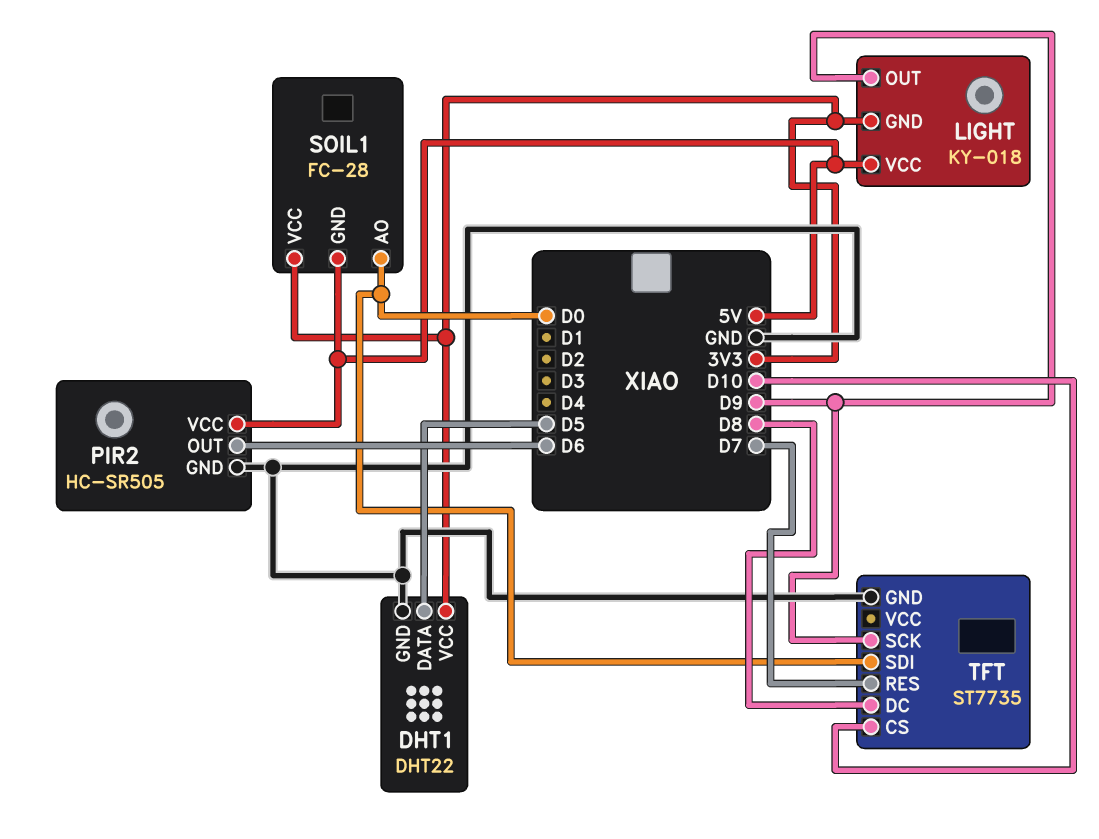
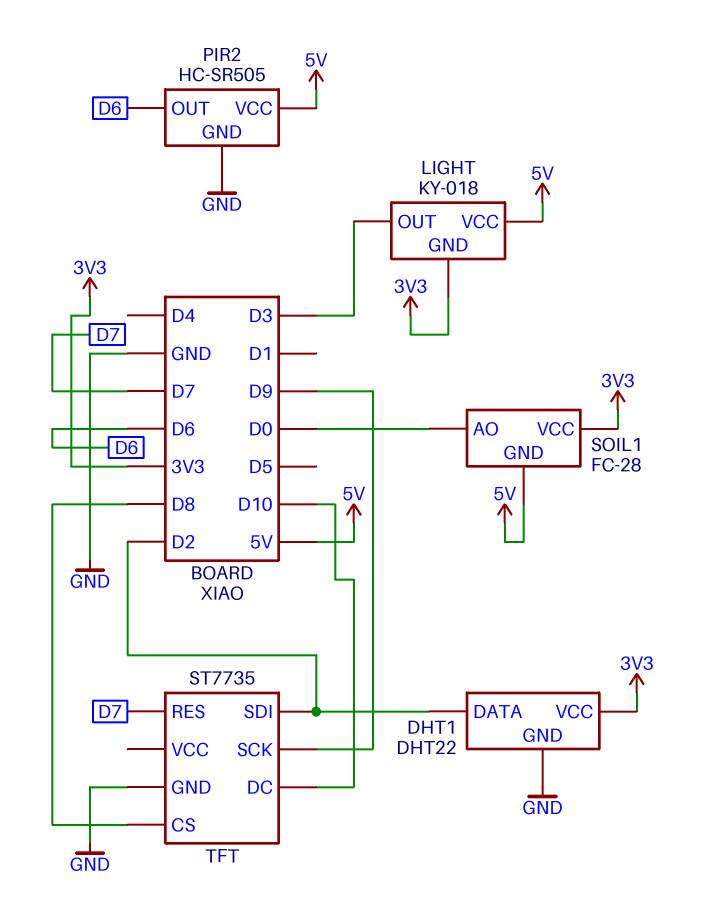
DHT1 pin DATA: D5 -> D2
LIGHT pin OUT: D9 -> D3
TFT pin CS: D10 -> D8
TFT pin DC: D8 -> D10
TFT pin SDI: D0 -> D2

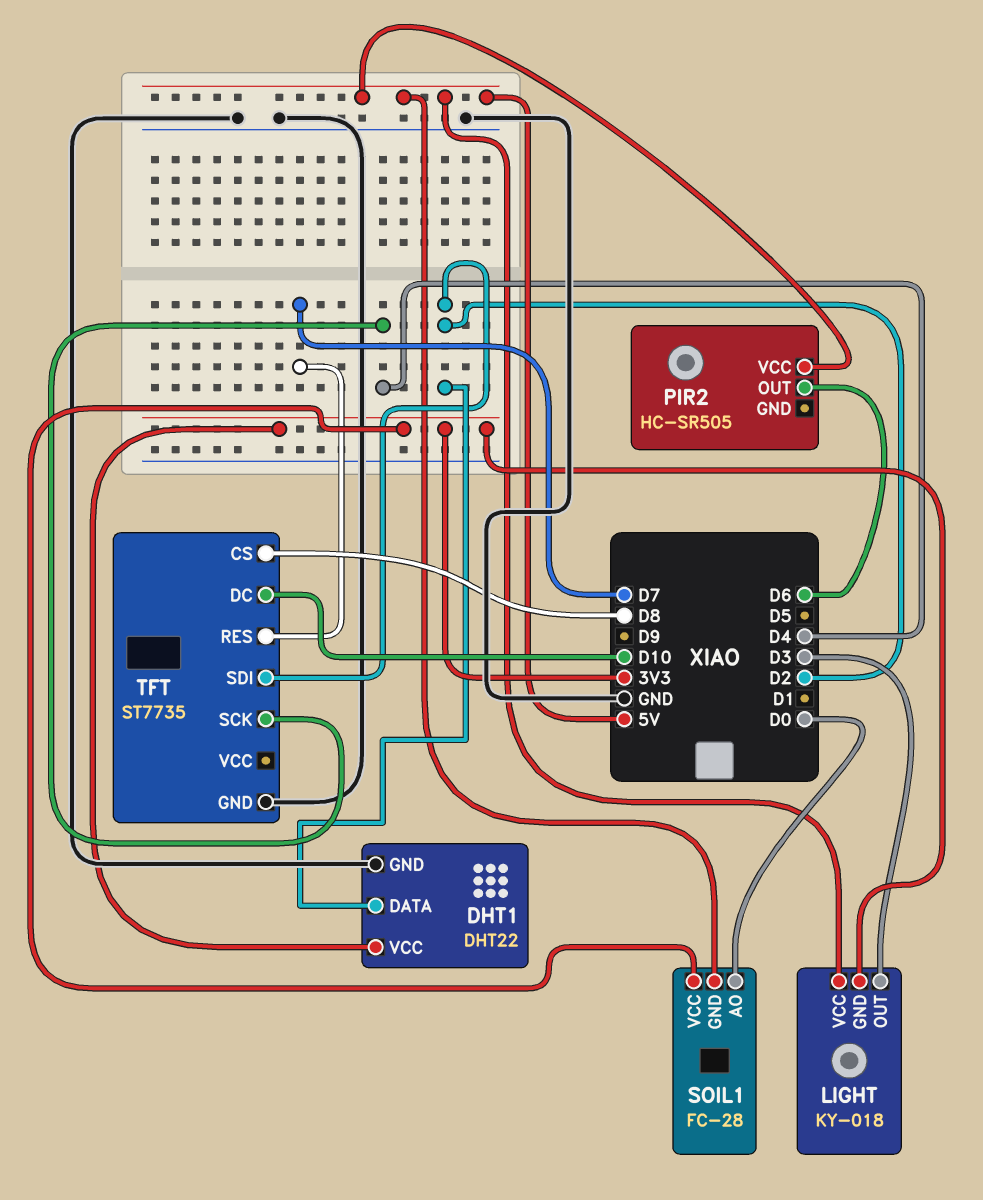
PIR2 pin GND: GND -> none
TFT pin SCK: D9 -> D4

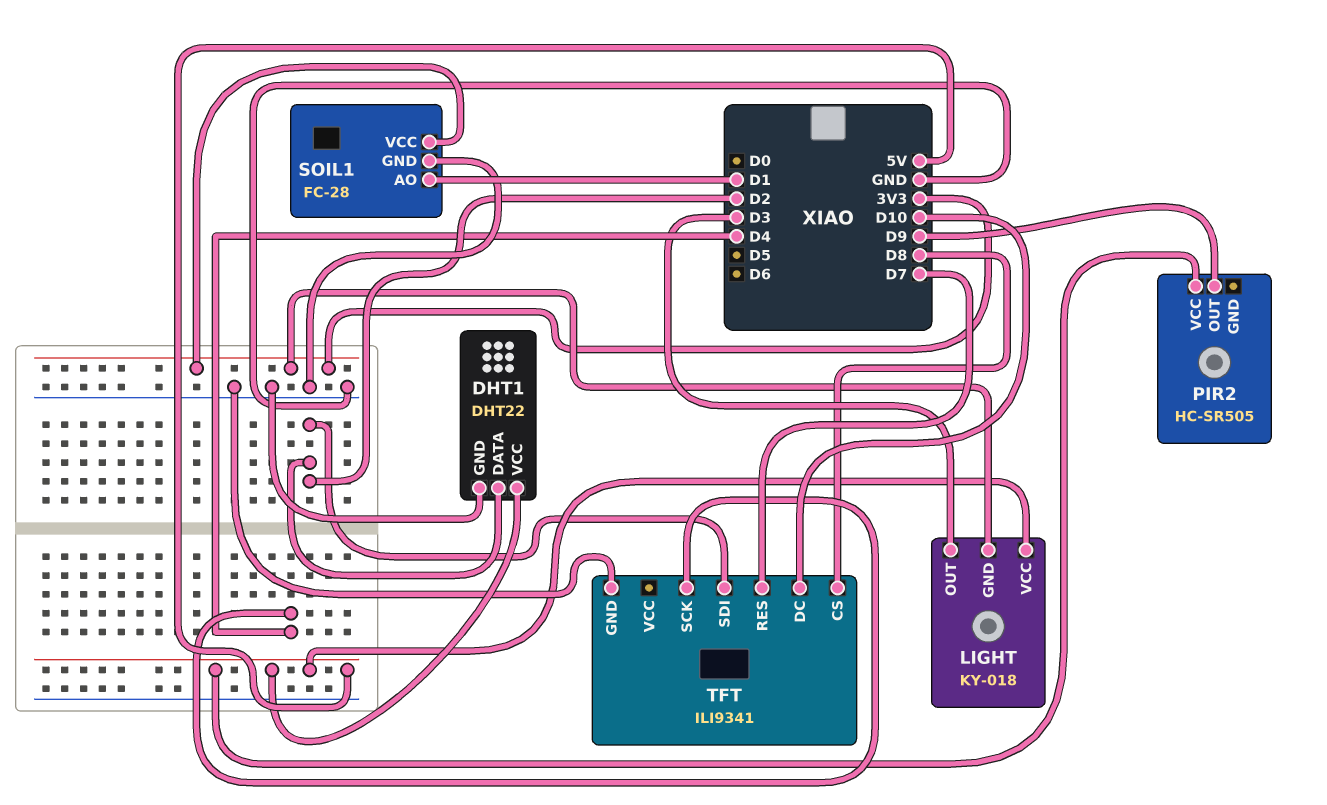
DHT1 pin VCC: 3V3 -> 5V
PIR2 pin OUT: D6 -> D9
SOIL1 pin AO: D0 -> D1
SOIL1 pin GND: 5V -> GND
TFT: ST7735 -> ILI9341

